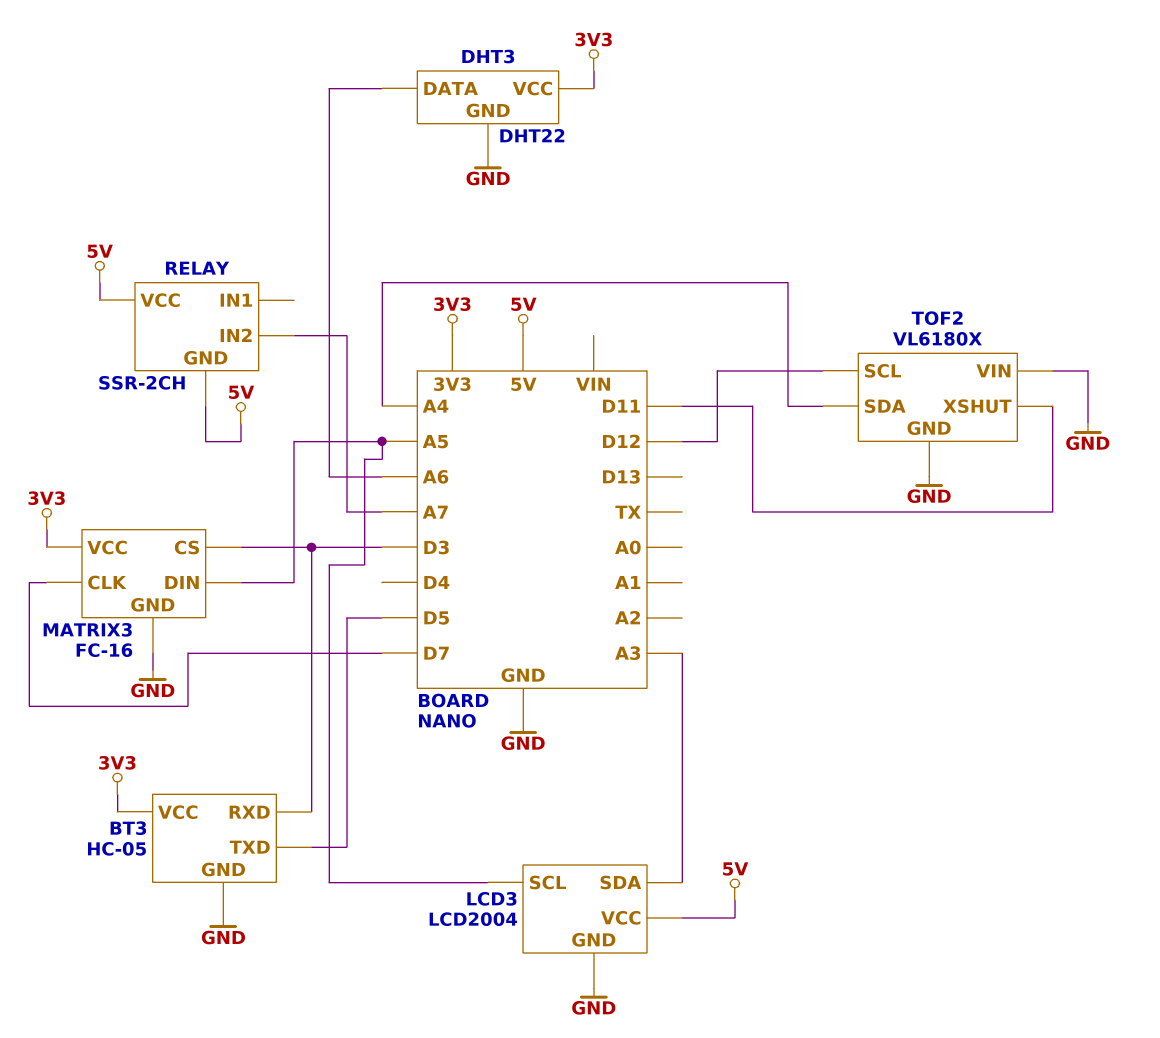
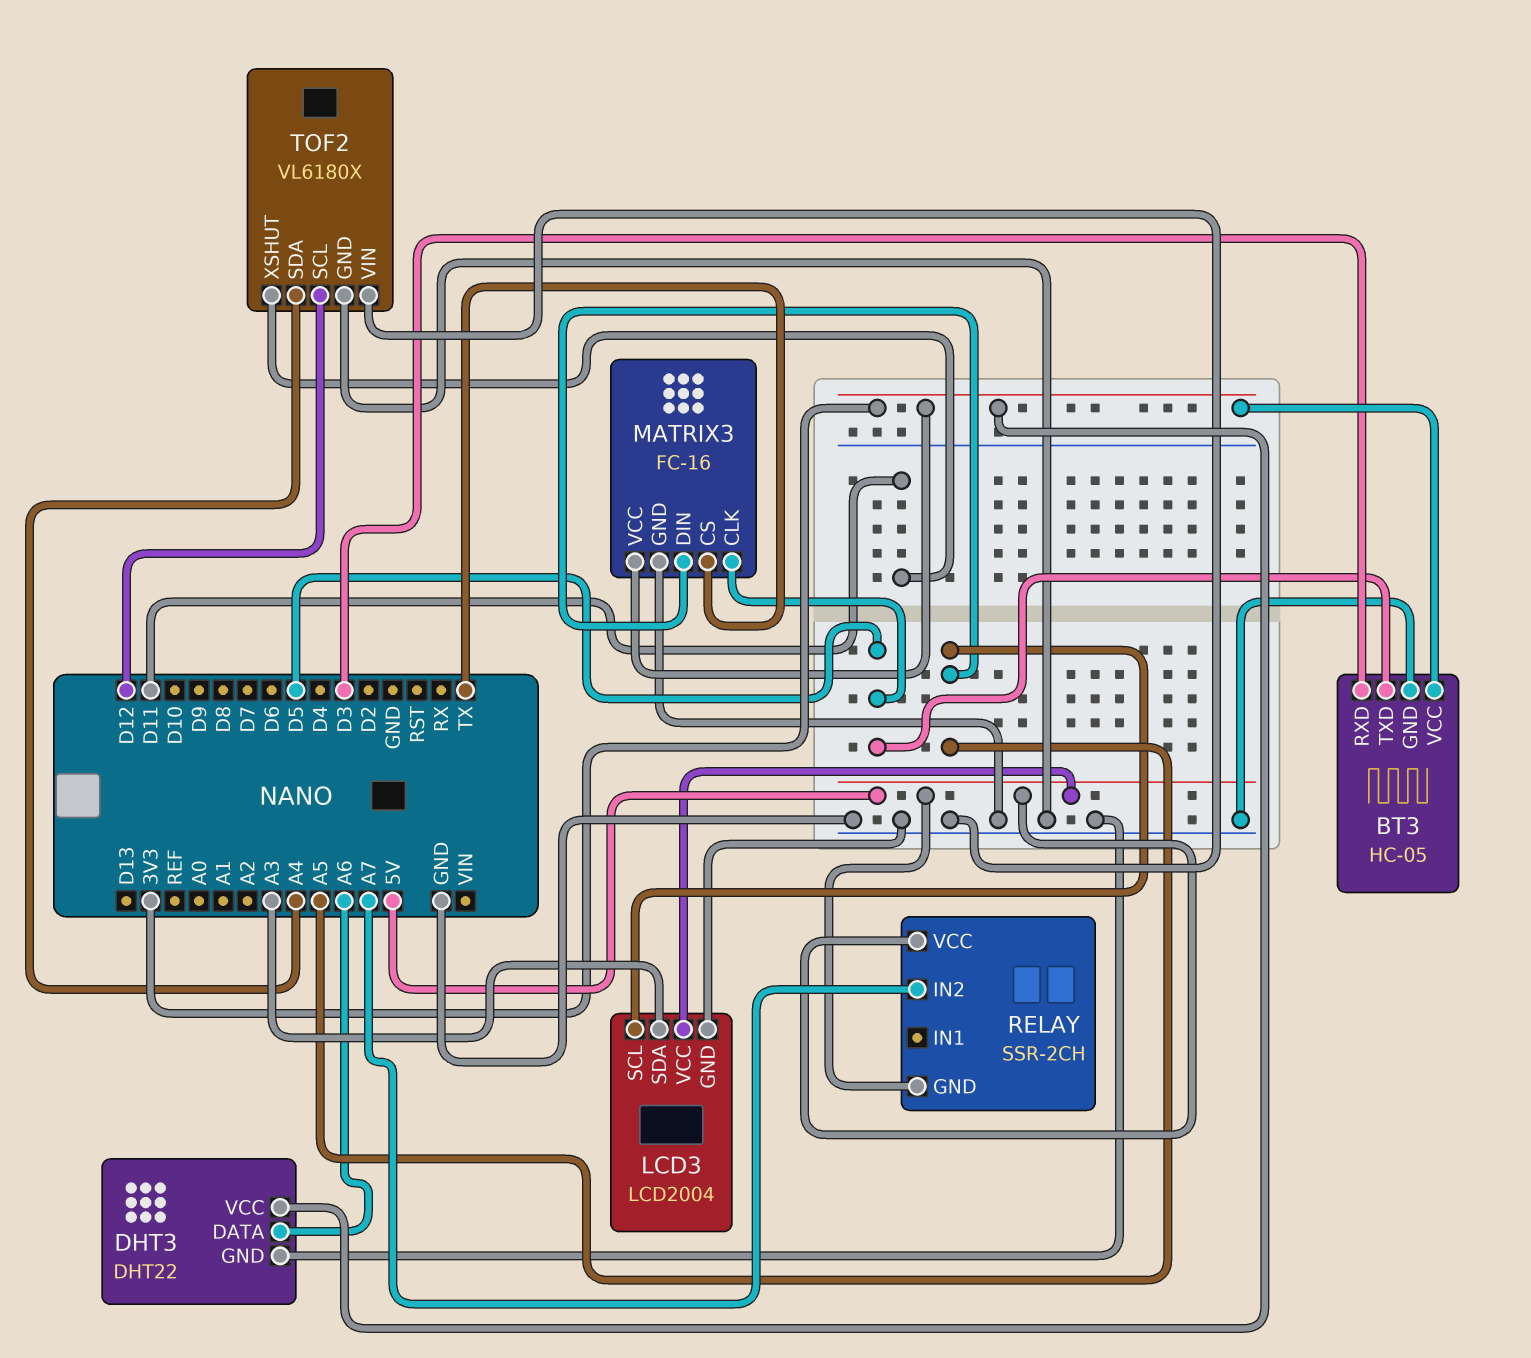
MATRIX3 pin CLK: D7 -> D5
MATRIX3 pin CS: D3 -> TX

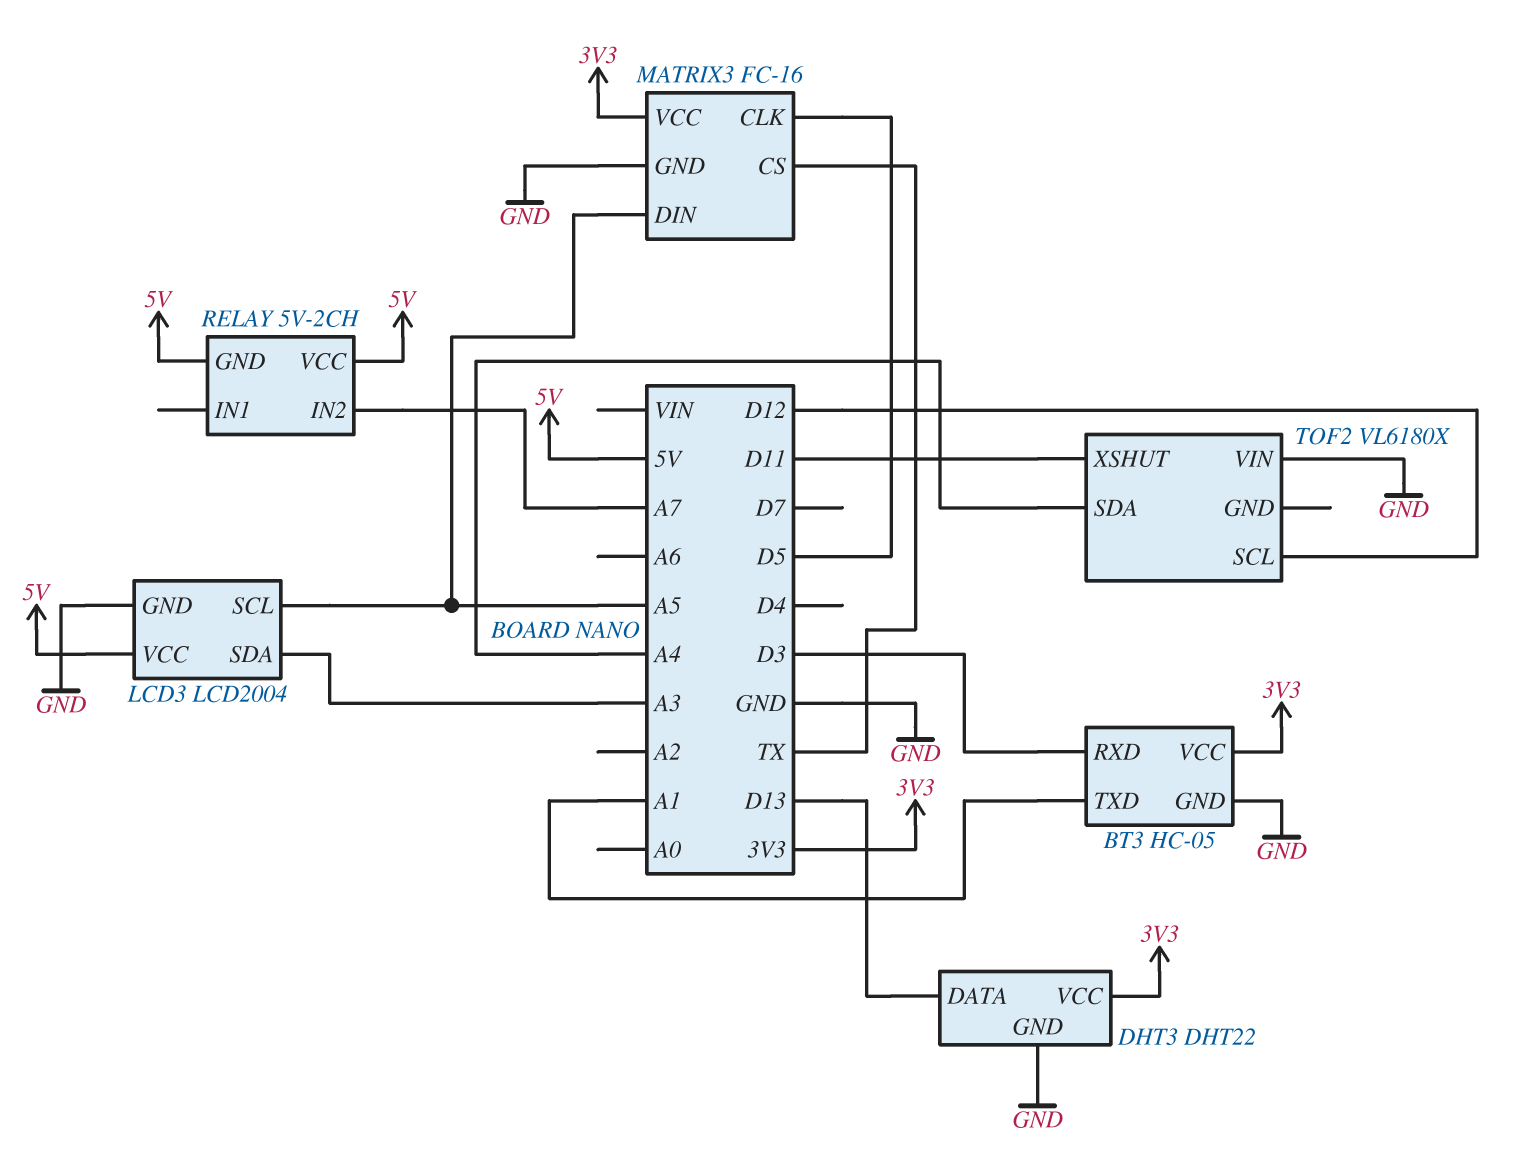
BT3 pin TXD: D5 -> A1
DHT3 pin DATA: A6 -> D13
RELAY: SSR-2CH -> 5V-2CH
TOF2 pin GND: GND -> none

